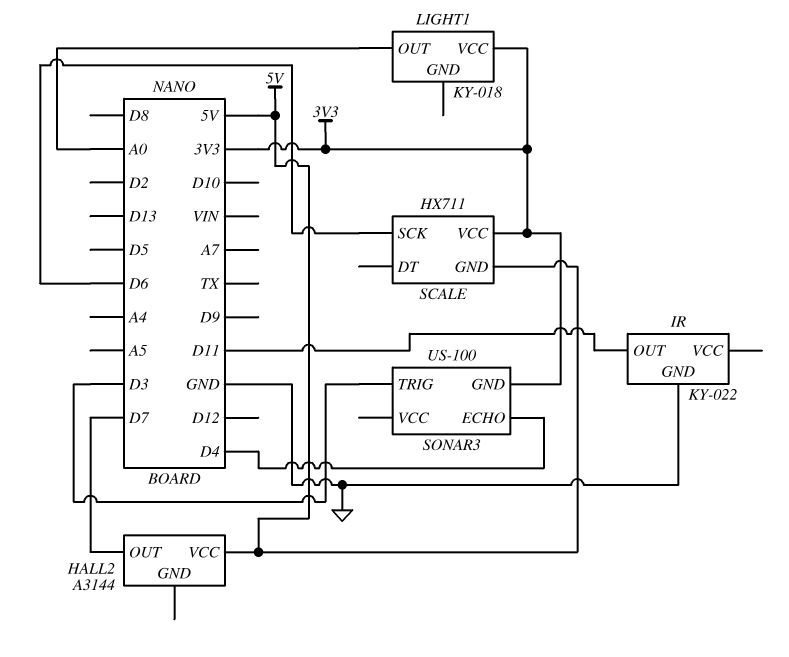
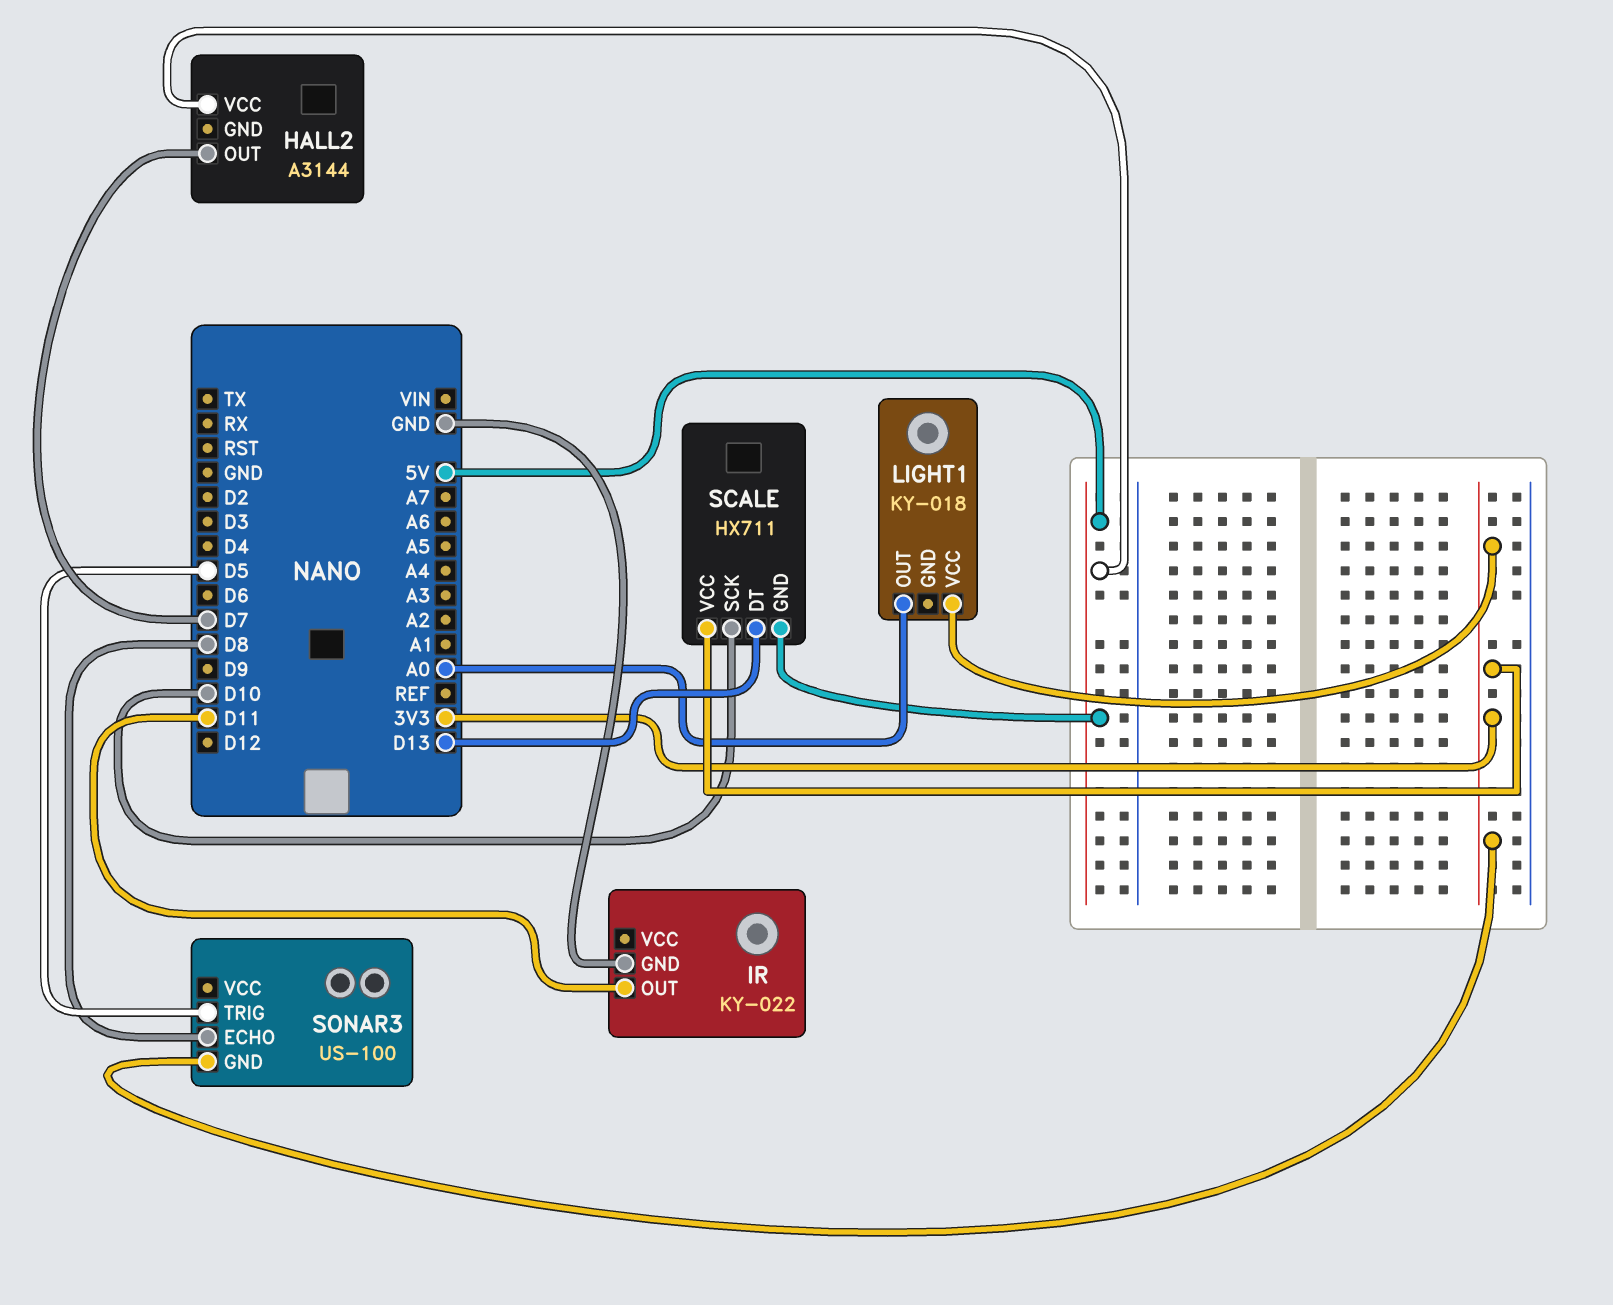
SCALE pin DT: none -> D13
SCALE pin SCK: D6 -> D10
SONAR3 pin ECHO: D4 -> D8
SONAR3 pin TRIG: D3 -> D5

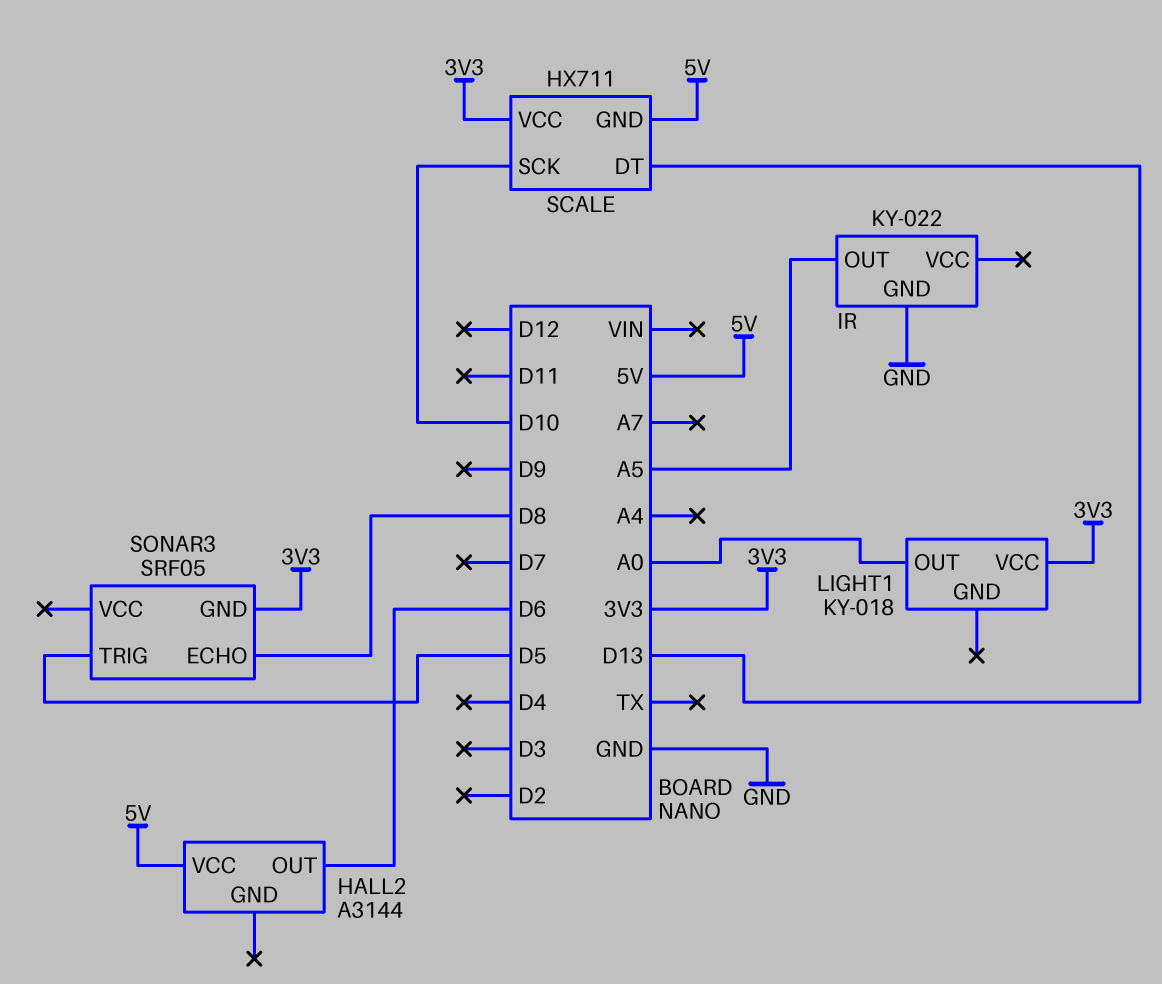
HALL2 pin OUT: D7 -> D6
IR pin OUT: D11 -> A5
SONAR3: US-100 -> SRF05

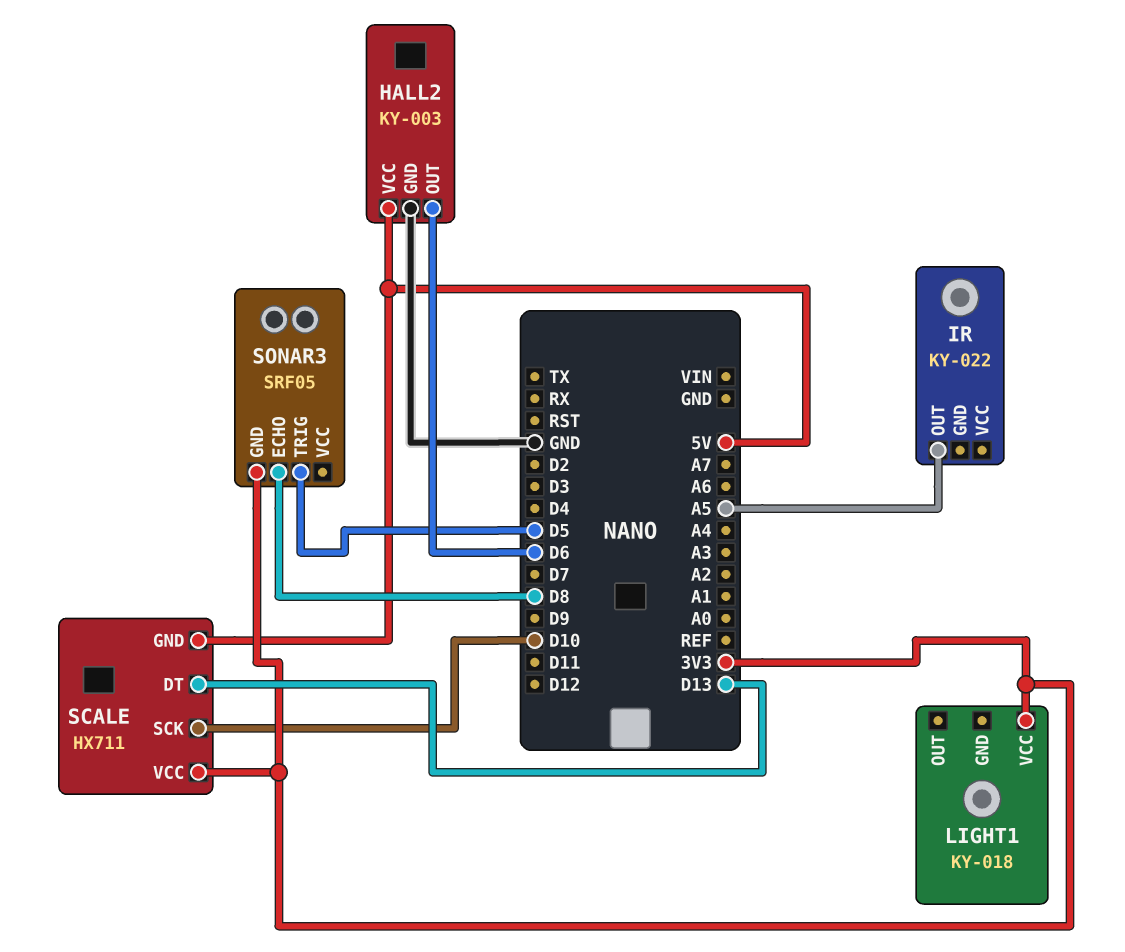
HALL2: A3144 -> KY-003
HALL2 pin GND: none -> GND
IR pin GND: GND -> none
LIGHT1 pin OUT: A0 -> none

